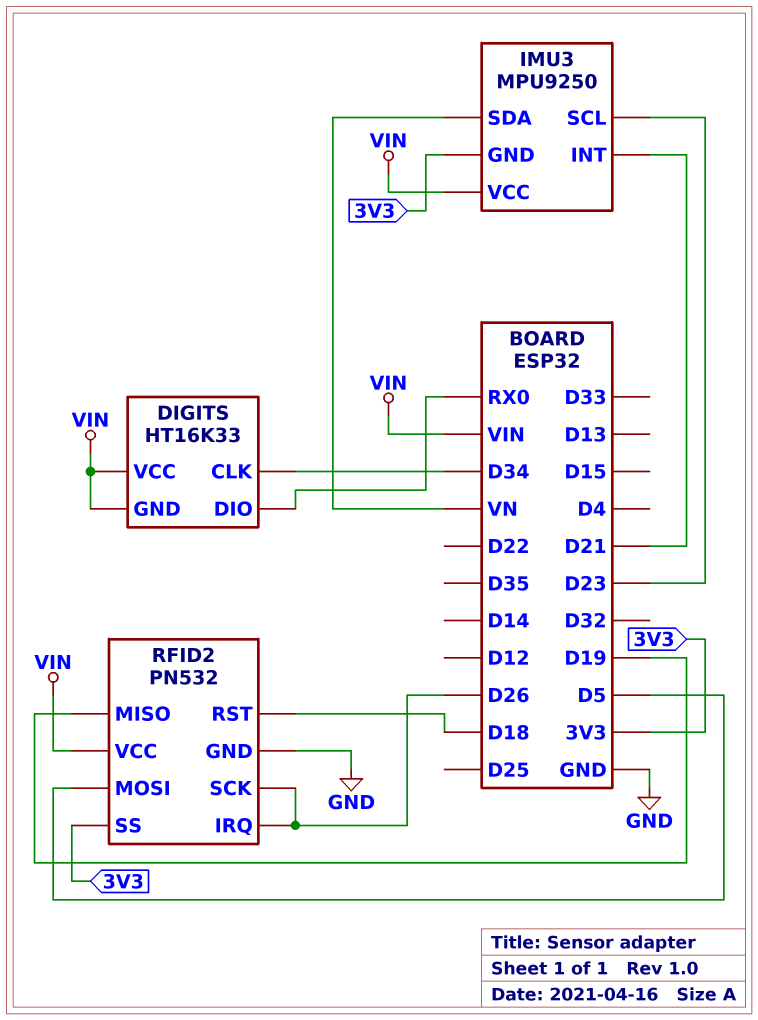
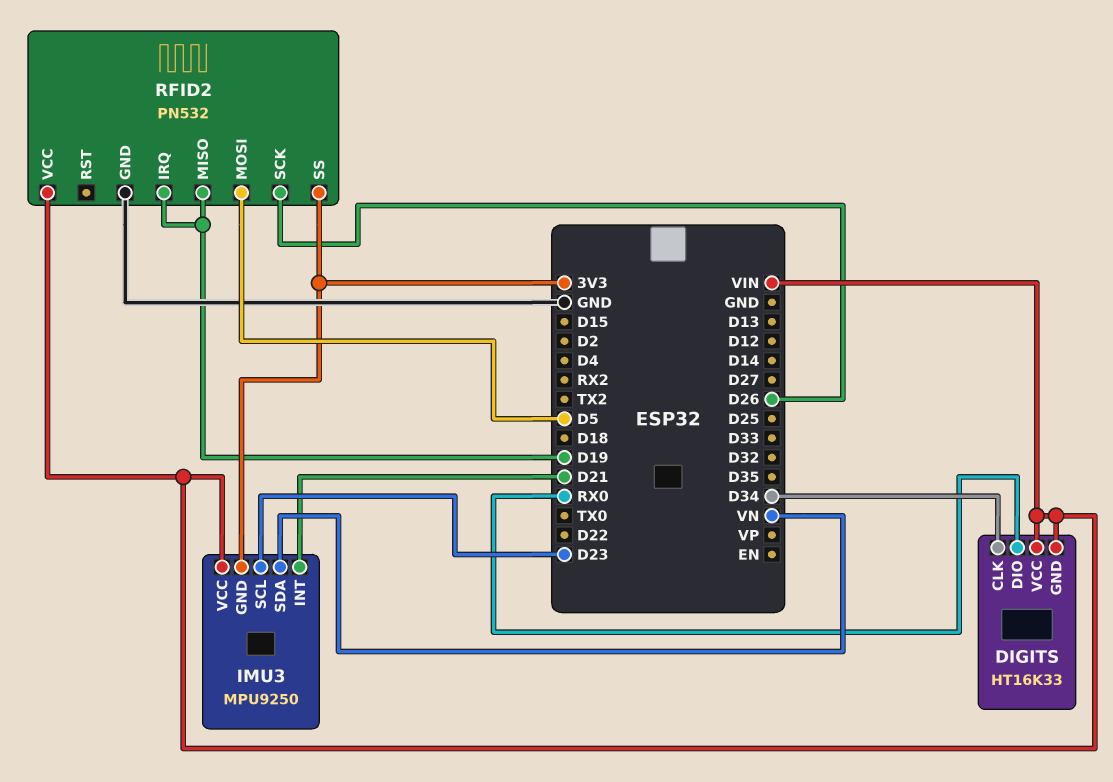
RFID2 pin IRQ: D26 -> D19
RFID2 pin RST: D18 -> none

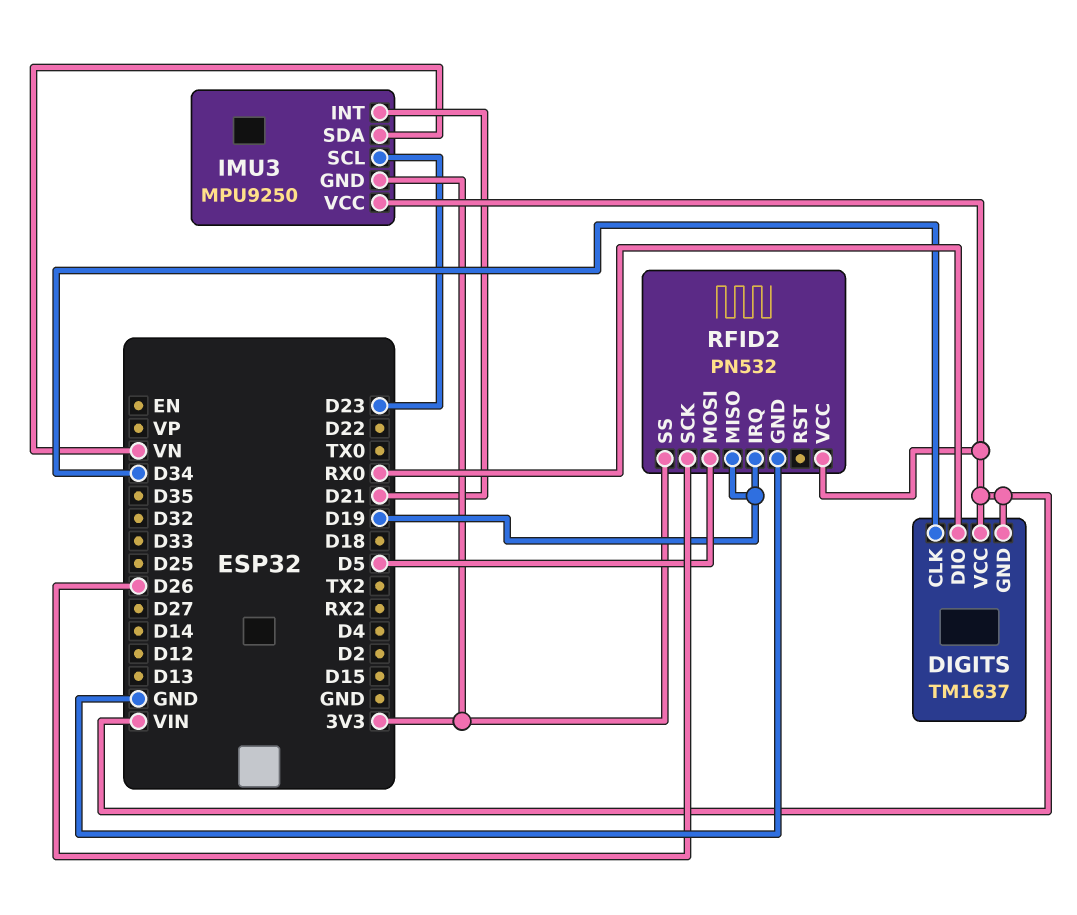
DIGITS: HT16K33 -> TM1637

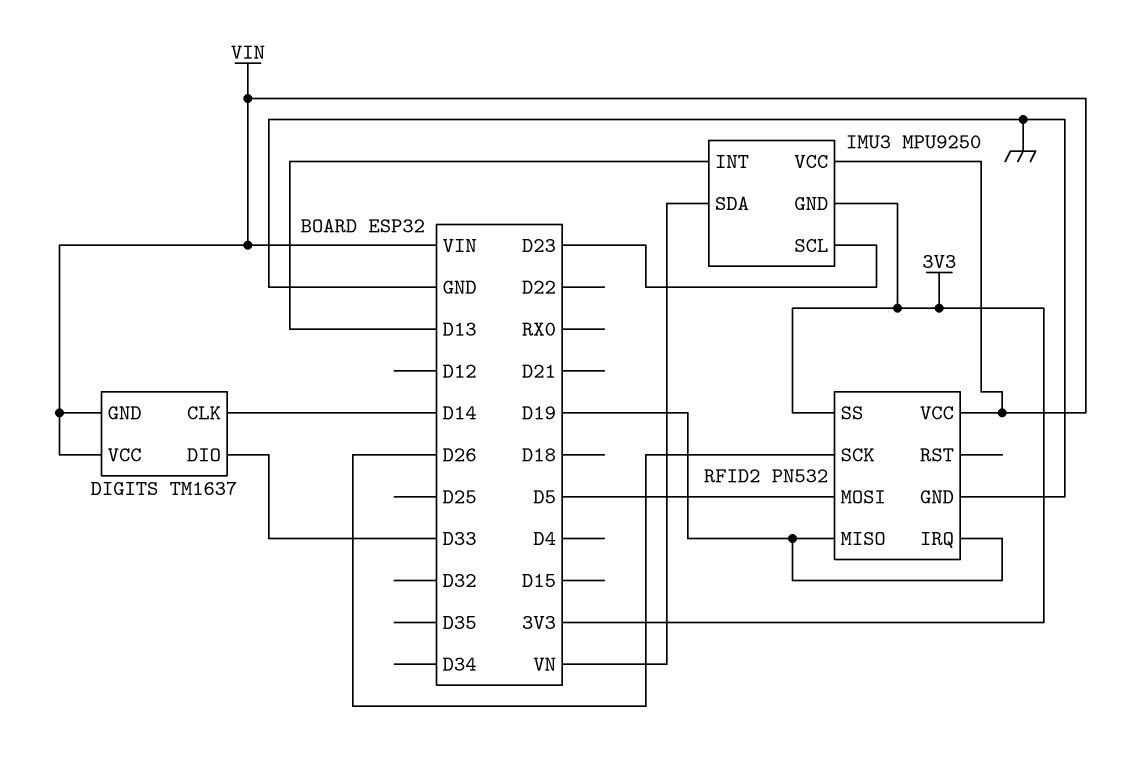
DIGITS pin CLK: D34 -> D14
DIGITS pin DIO: RX0 -> D33
IMU3 pin INT: D21 -> D13

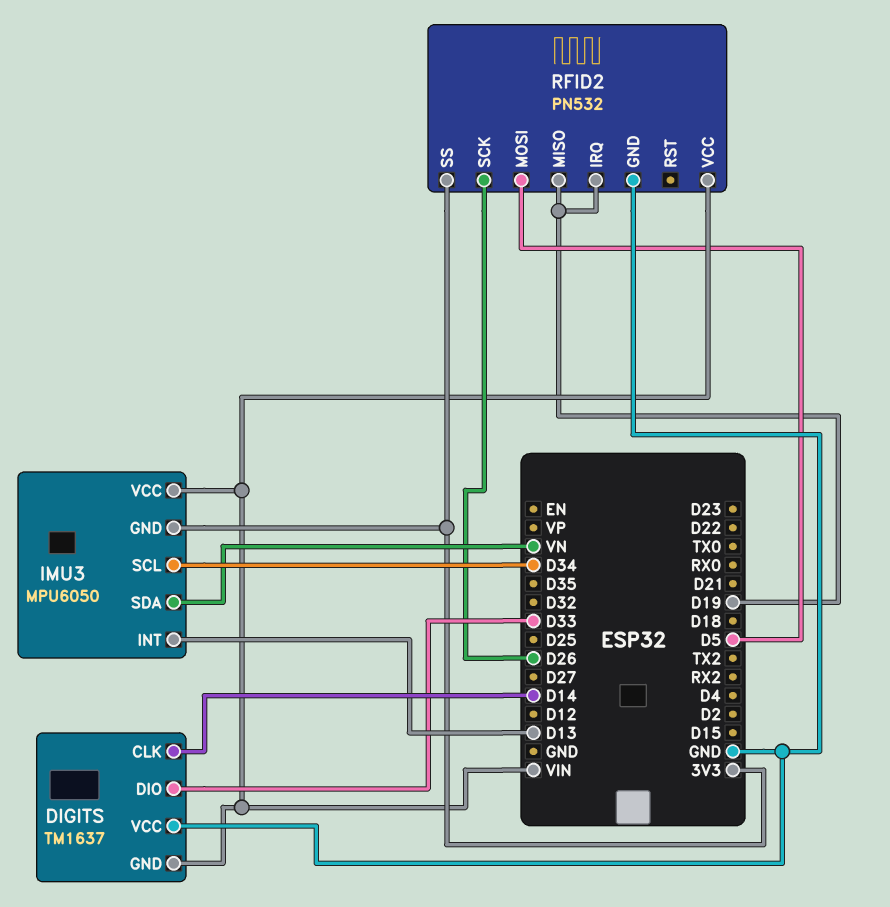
DIGITS pin VCC: VIN -> GND
IMU3: MPU9250 -> MPU6050
IMU3 pin SCL: D23 -> D34

